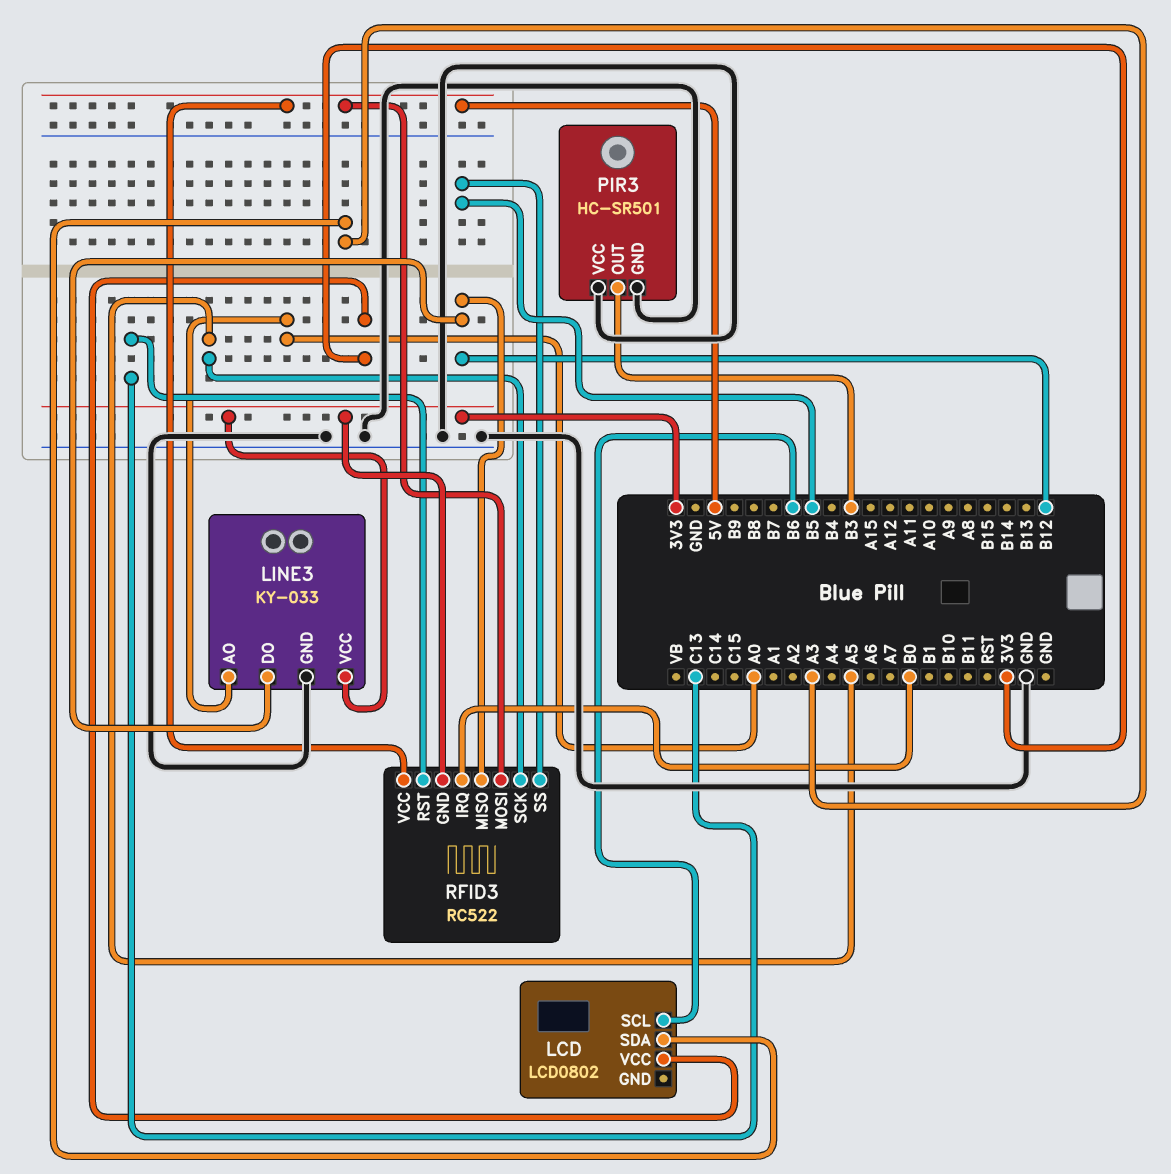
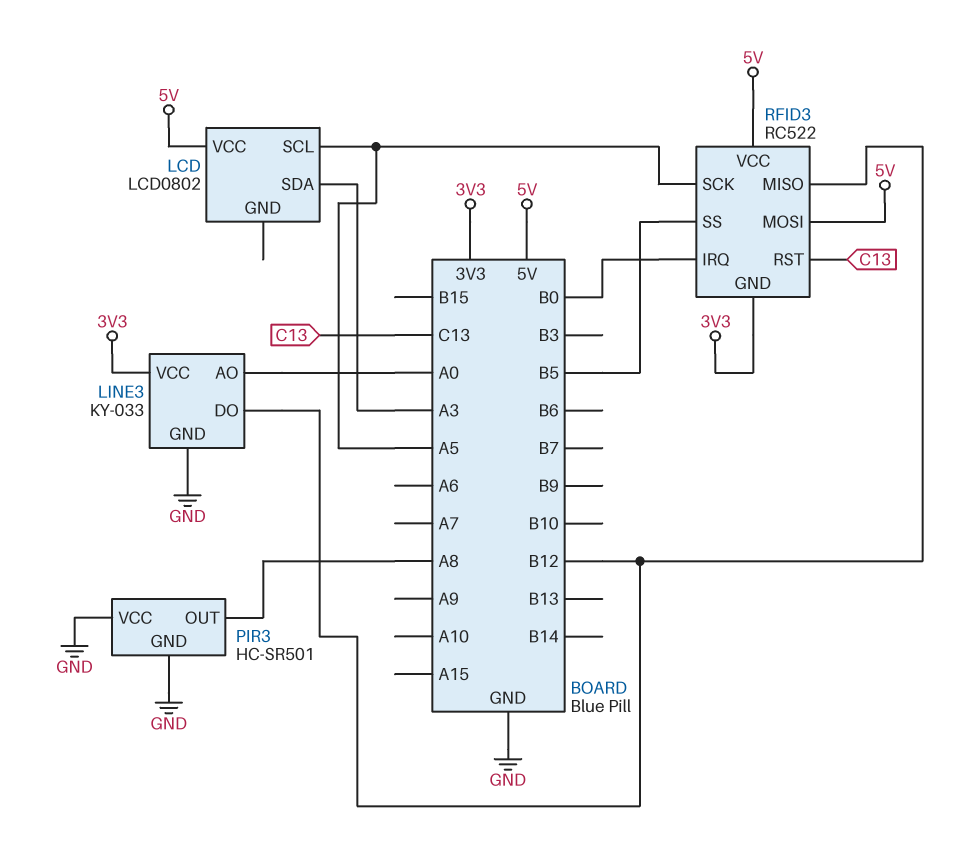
LCD pin SCL: B6 -> A5
LCD pin VCC: 3V3 -> 5V
PIR3 pin OUT: B3 -> A8

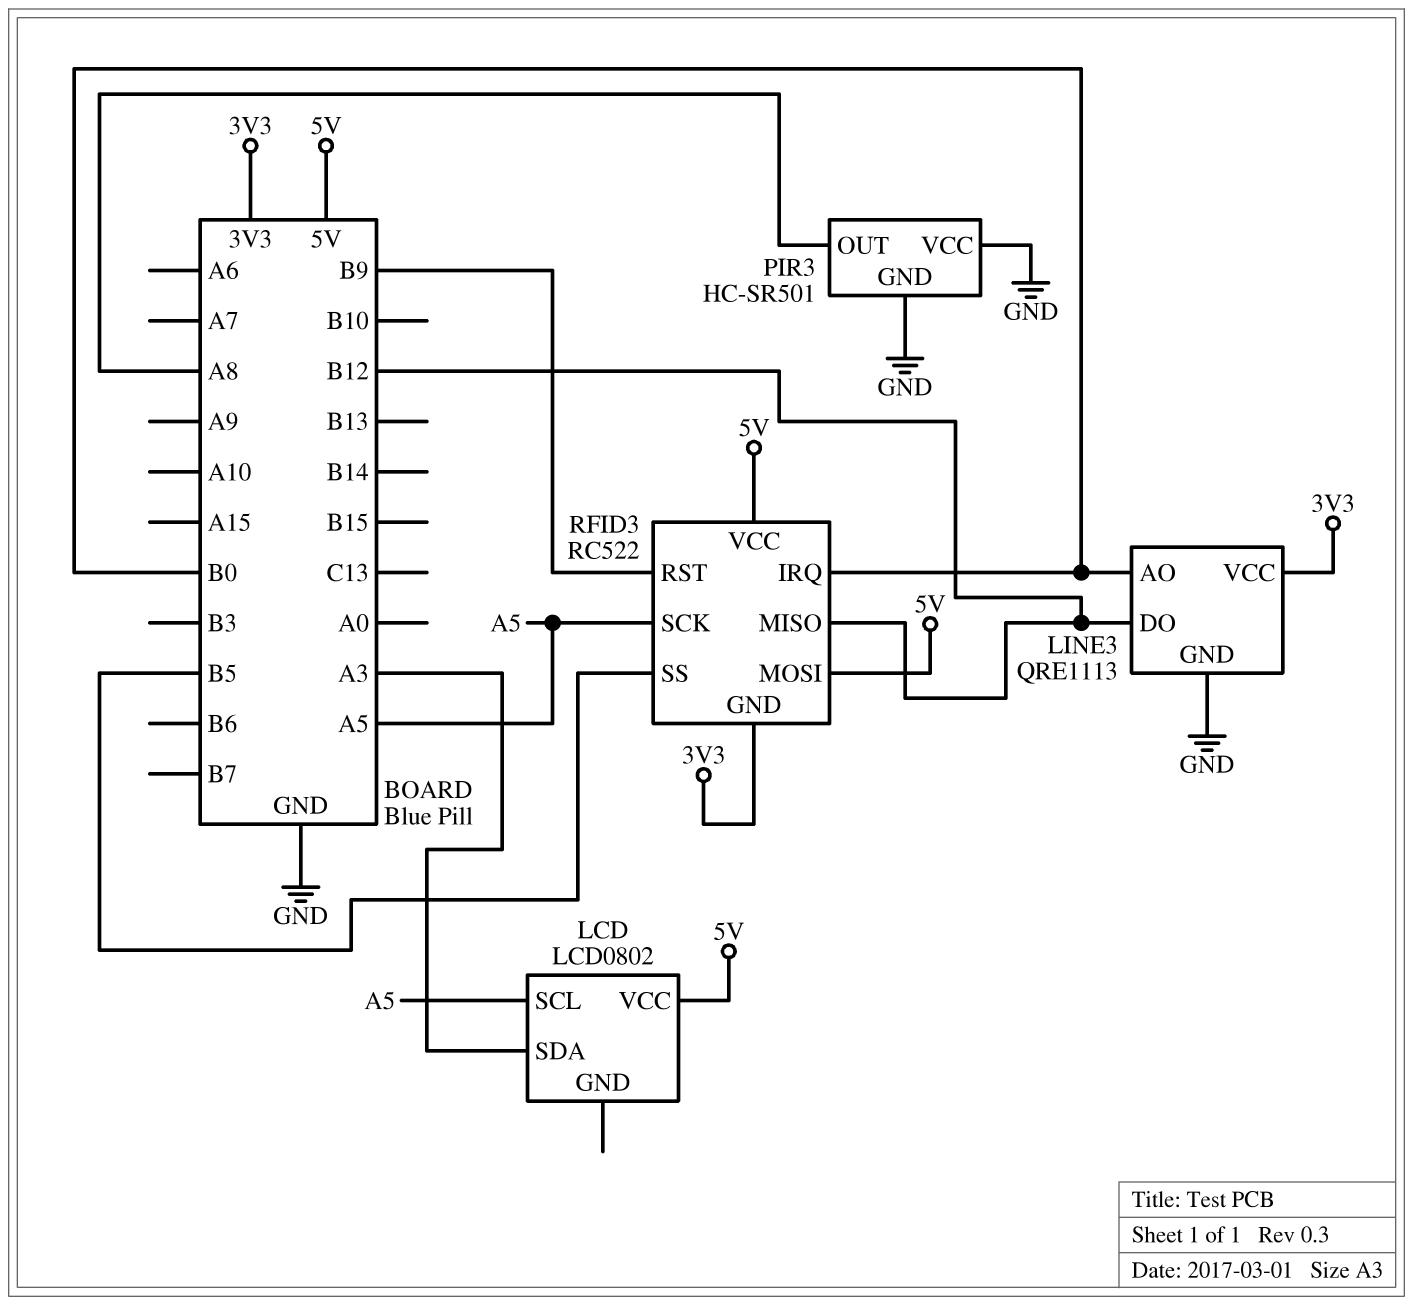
LINE3: KY-033 -> QRE1113
LINE3 pin AO: A0 -> B0
RFID3 pin RST: C13 -> B9

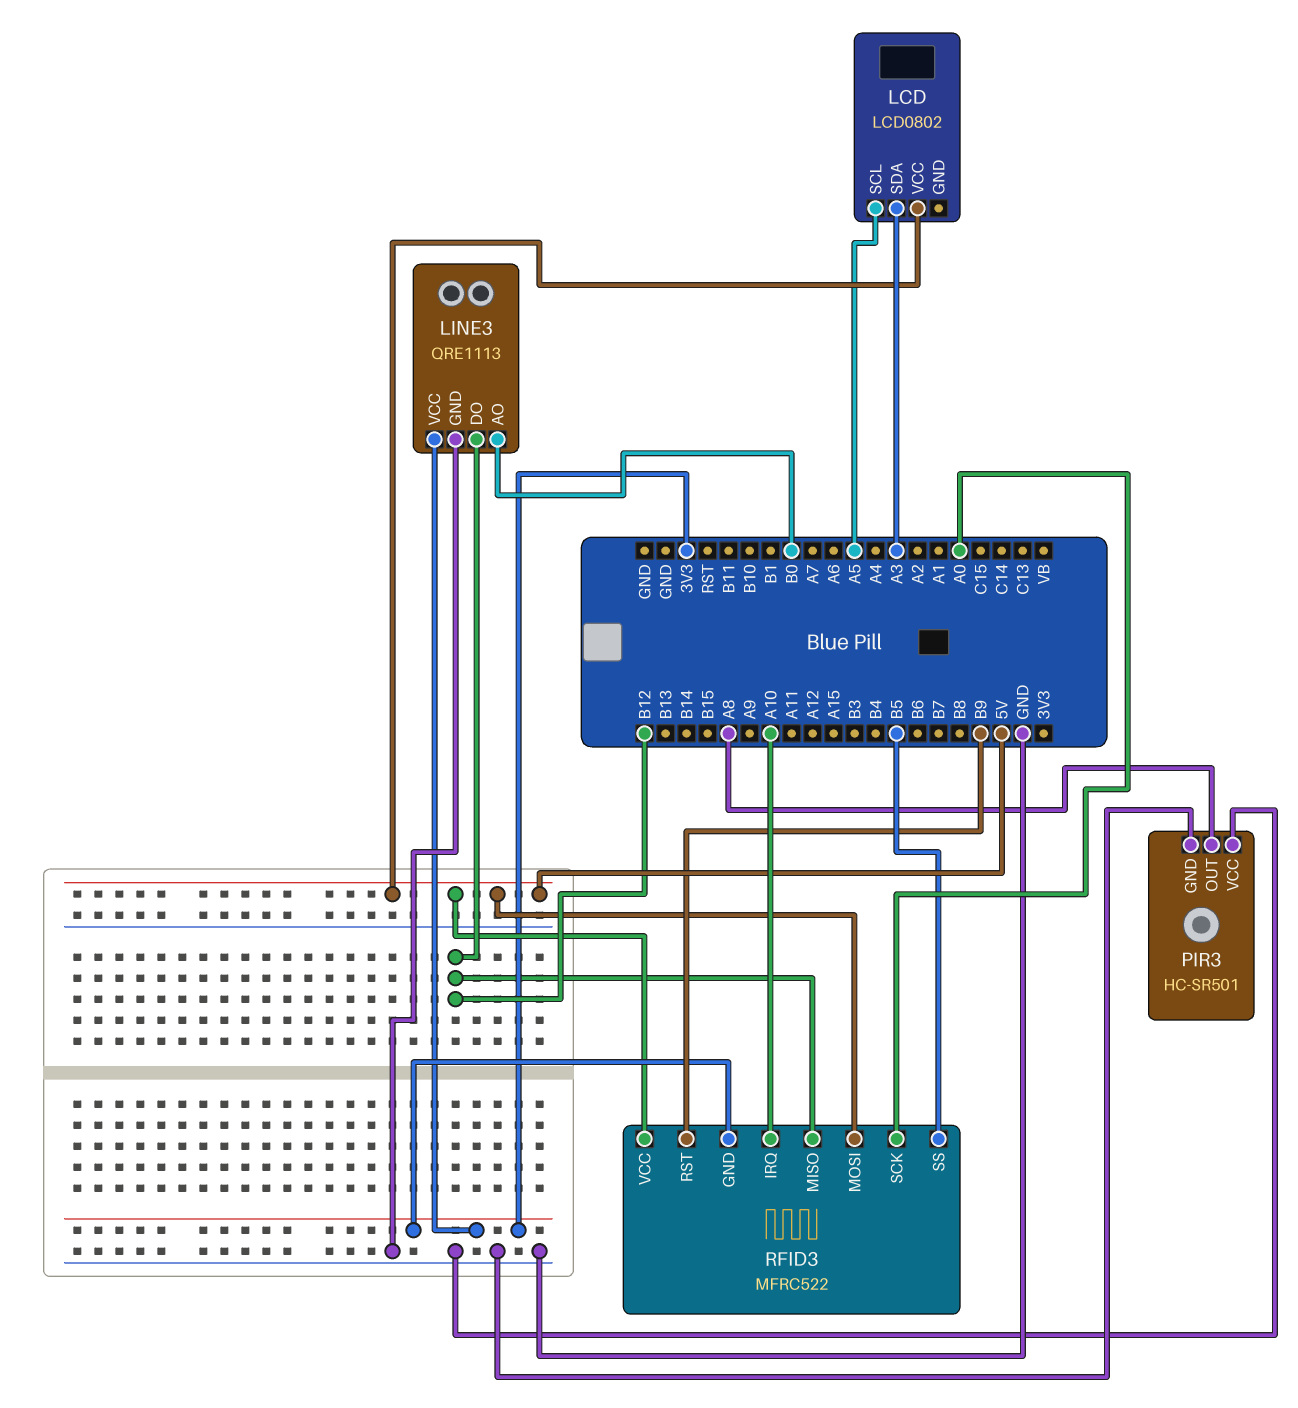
RFID3: RC522 -> MFRC522
RFID3 pin IRQ: B0 -> A10
RFID3 pin SCK: A5 -> A0

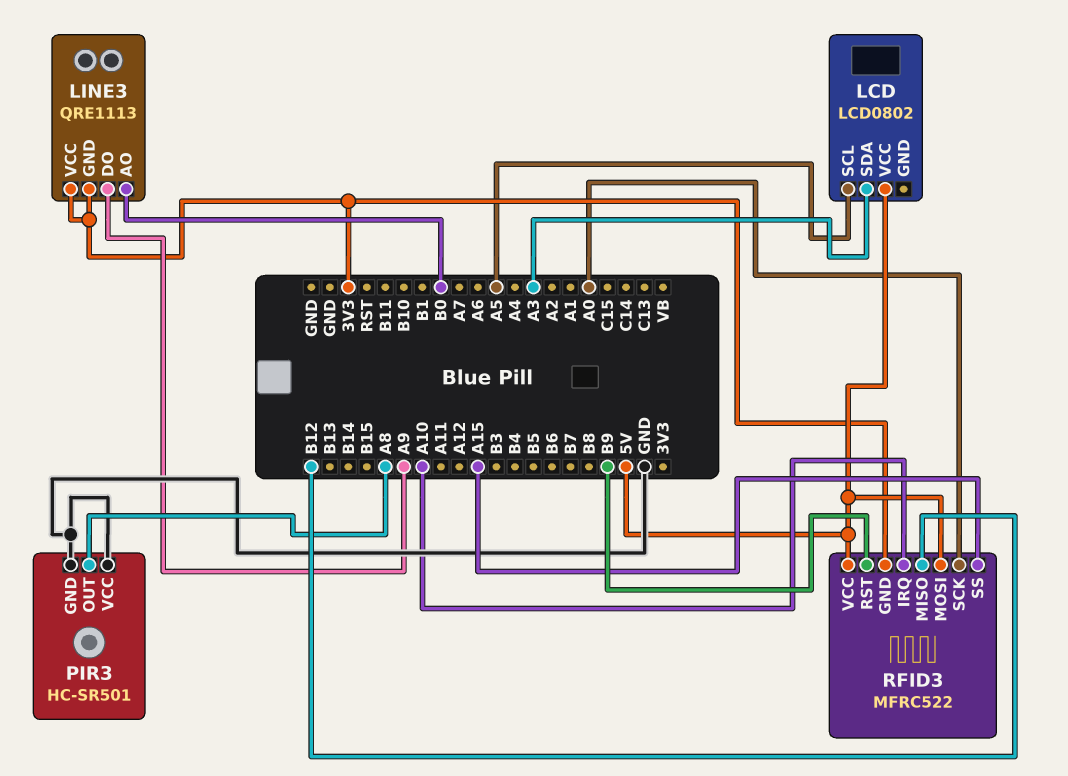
LINE3 pin DO: B12 -> A9
LINE3 pin GND: GND -> 3V3
RFID3 pin SS: B5 -> A15

